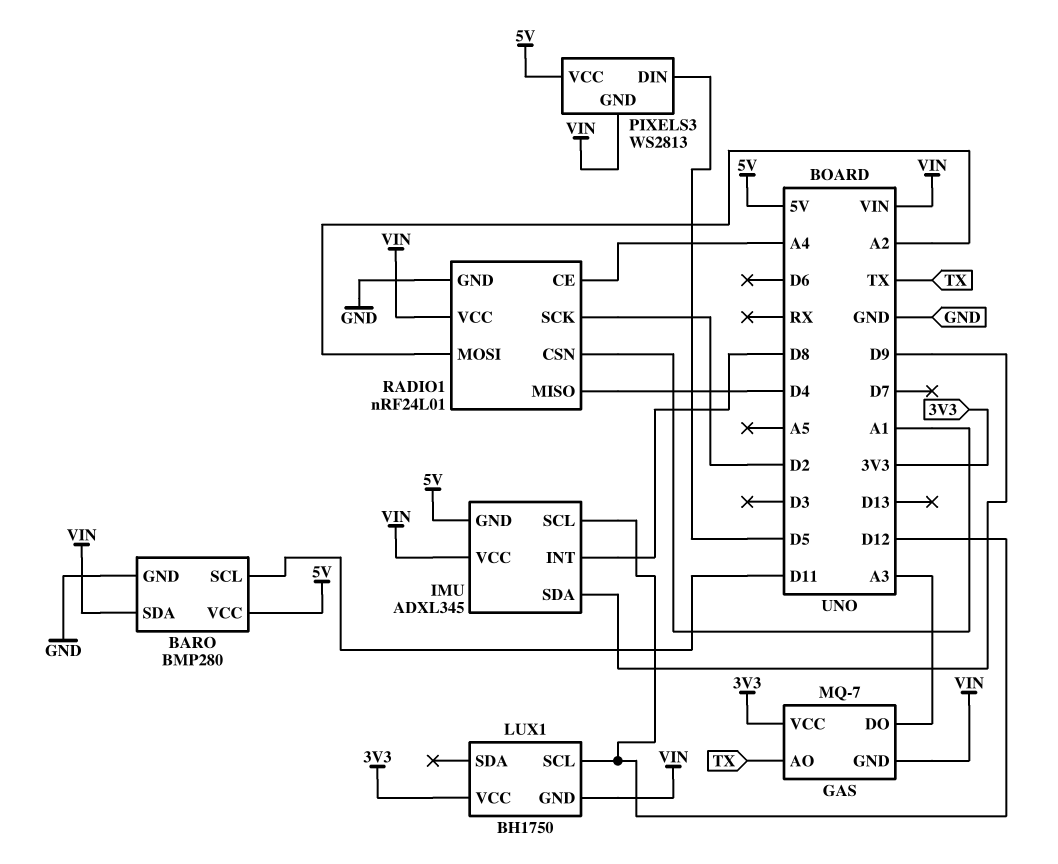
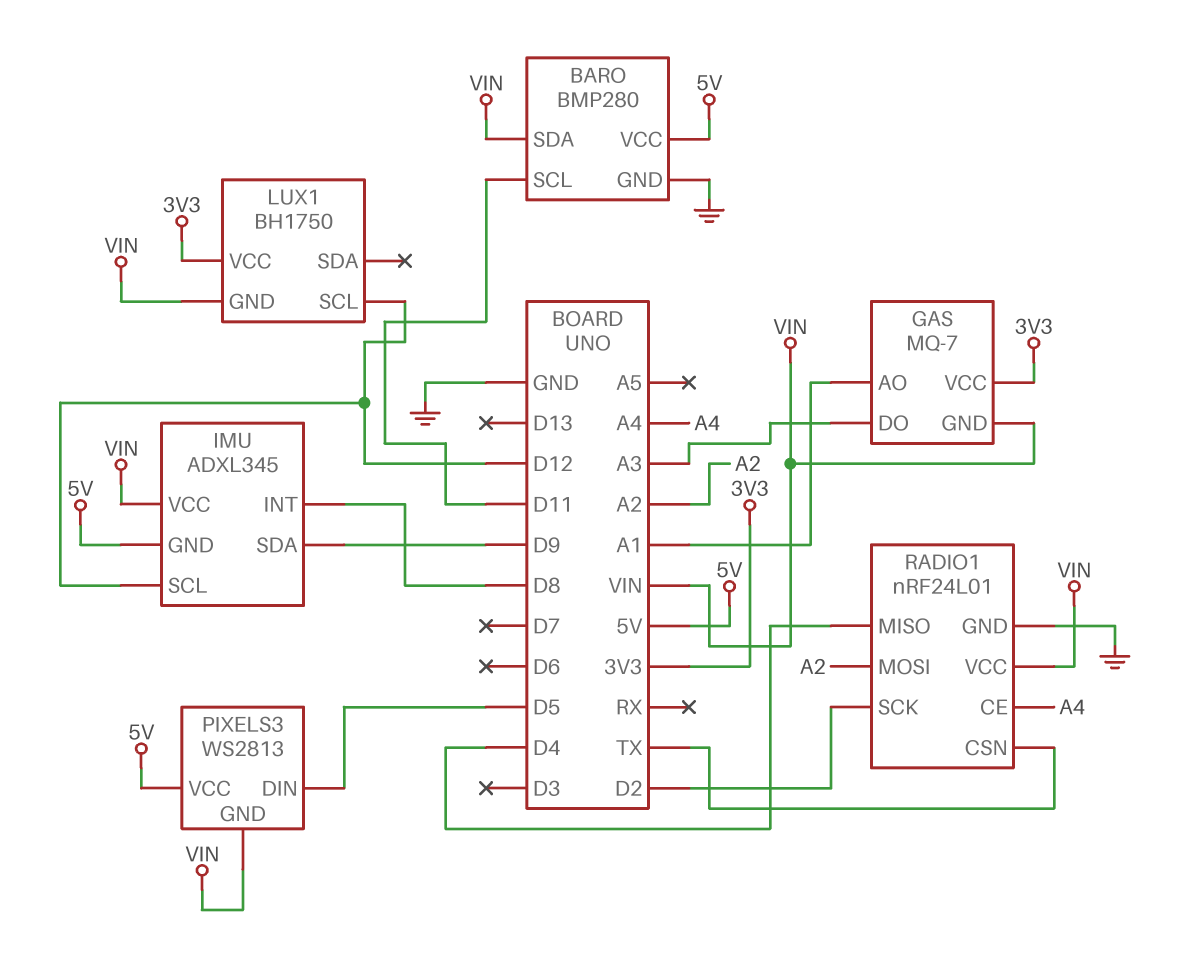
GAS pin AO: TX -> A1
RADIO1 pin CSN: A1 -> TX

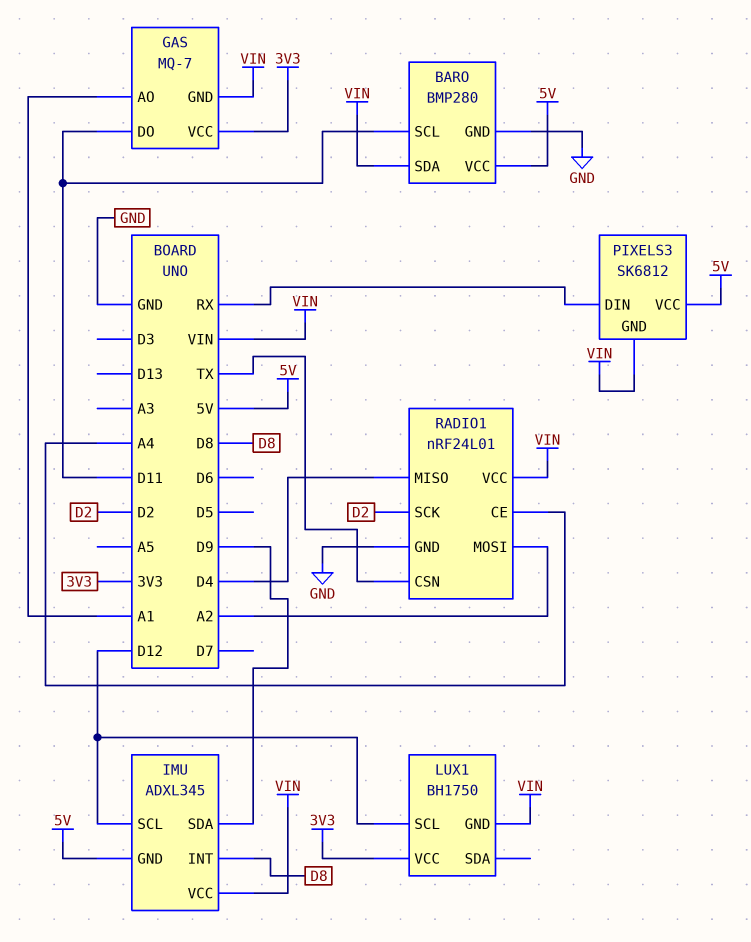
GAS pin DO: A3 -> D11
PIXELS3: WS2813 -> SK6812
PIXELS3 pin DIN: D5 -> RX

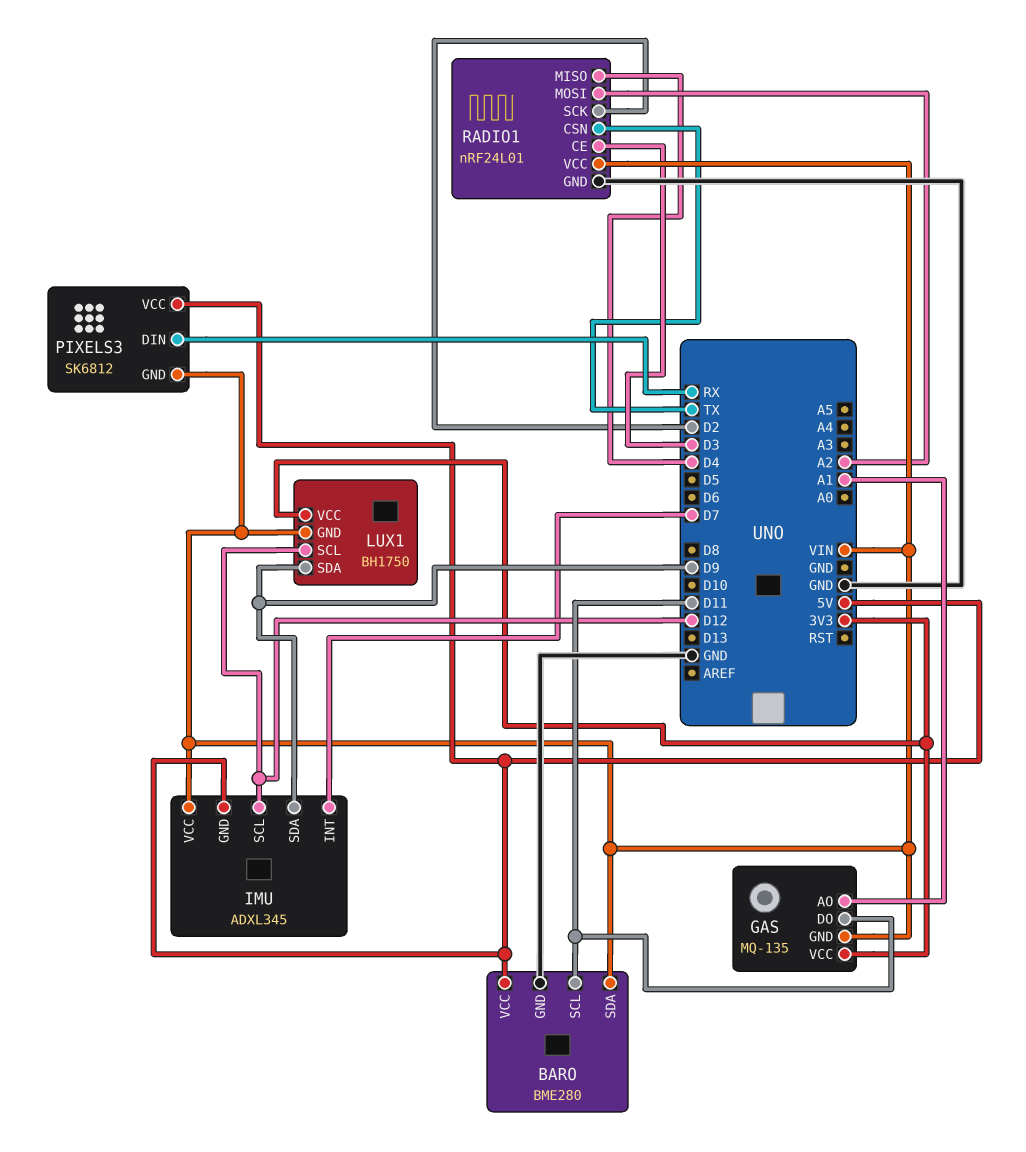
BARO: BMP280 -> BME280
GAS: MQ-7 -> MQ-135
IMU pin INT: D8 -> D7
LUX1 pin SDA: none -> D9
RADIO1 pin CE: A4 -> D3

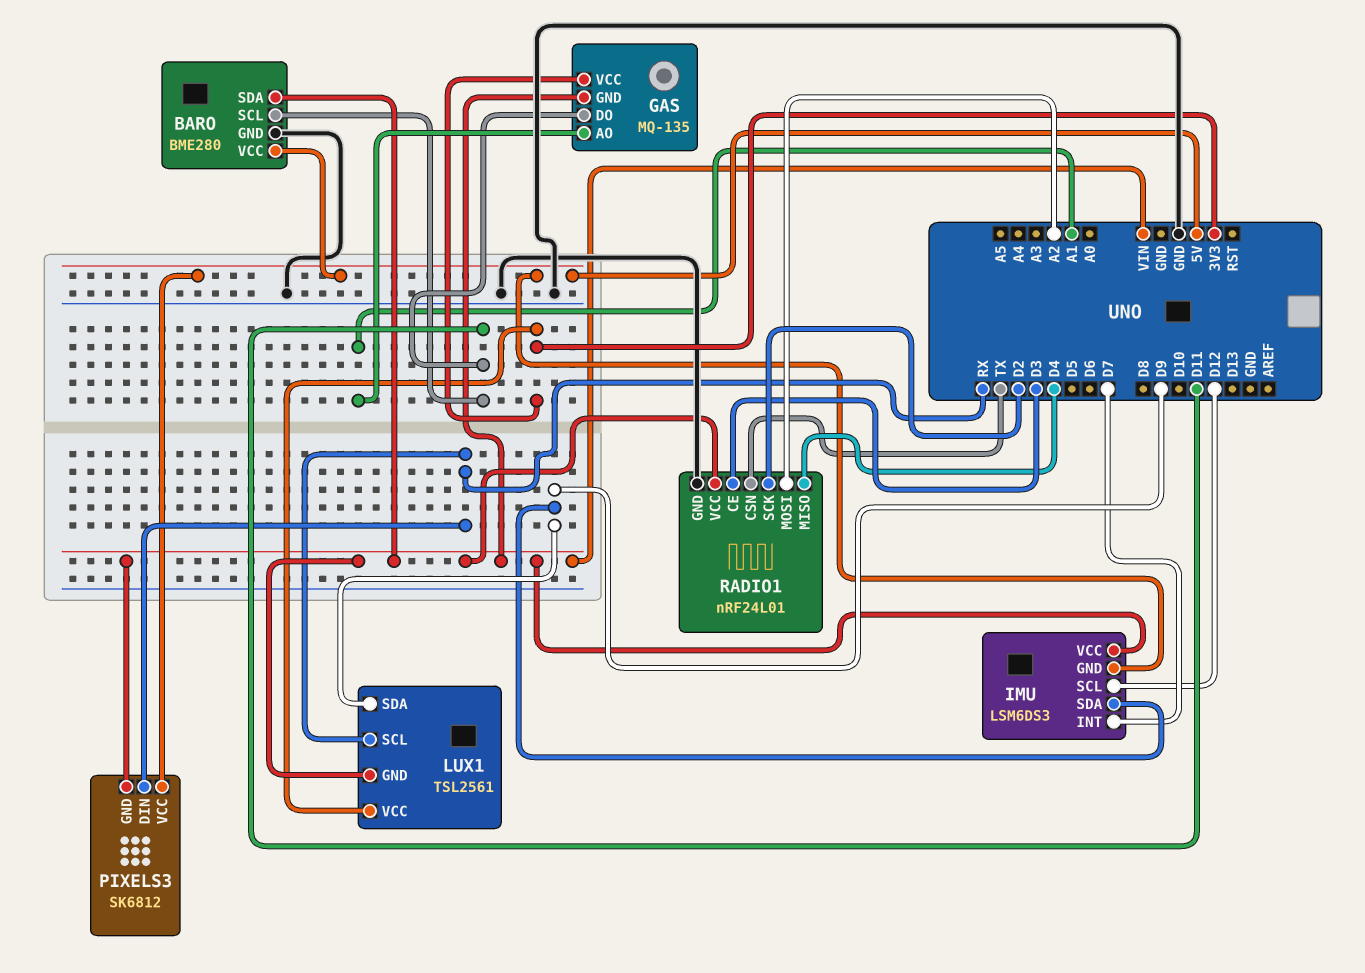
IMU: ADXL345 -> LSM6DS3
LUX1: BH1750 -> TSL2561
LUX1 pin SCL: D12 -> RX

